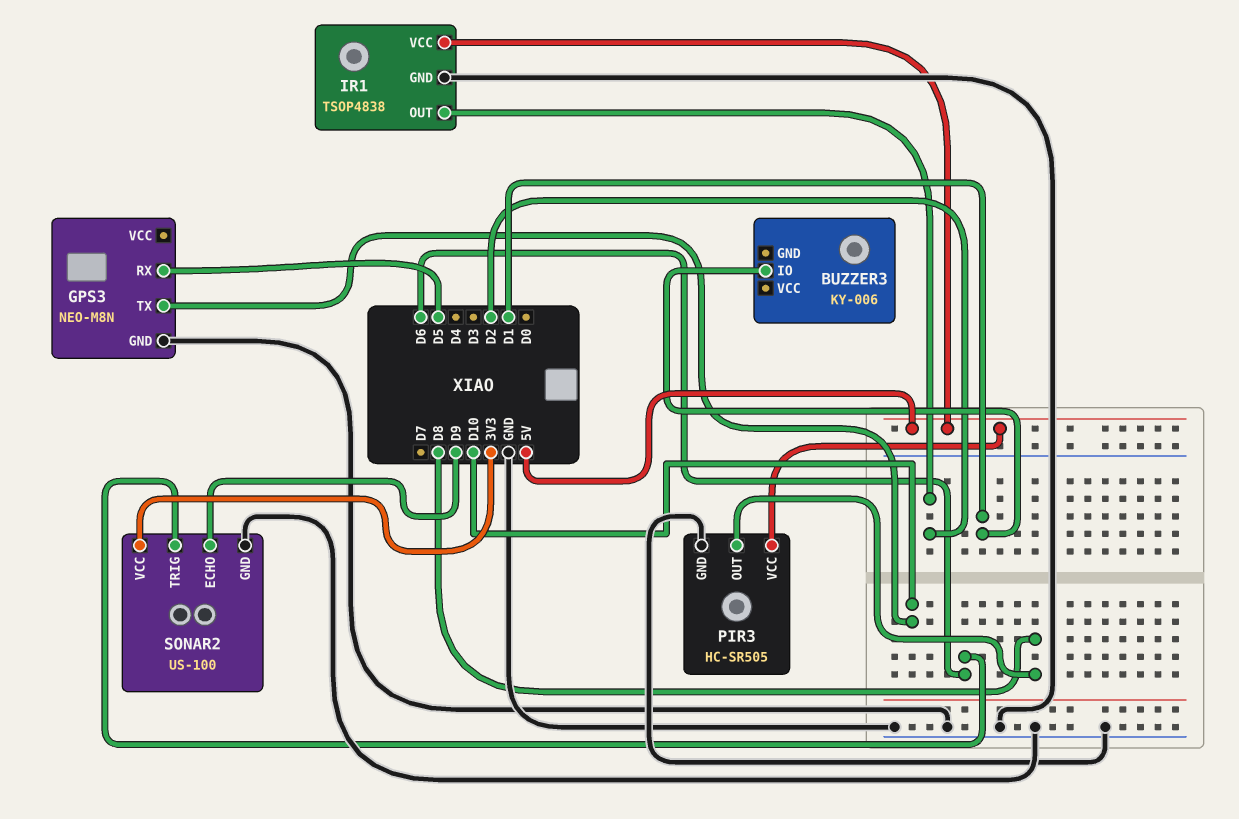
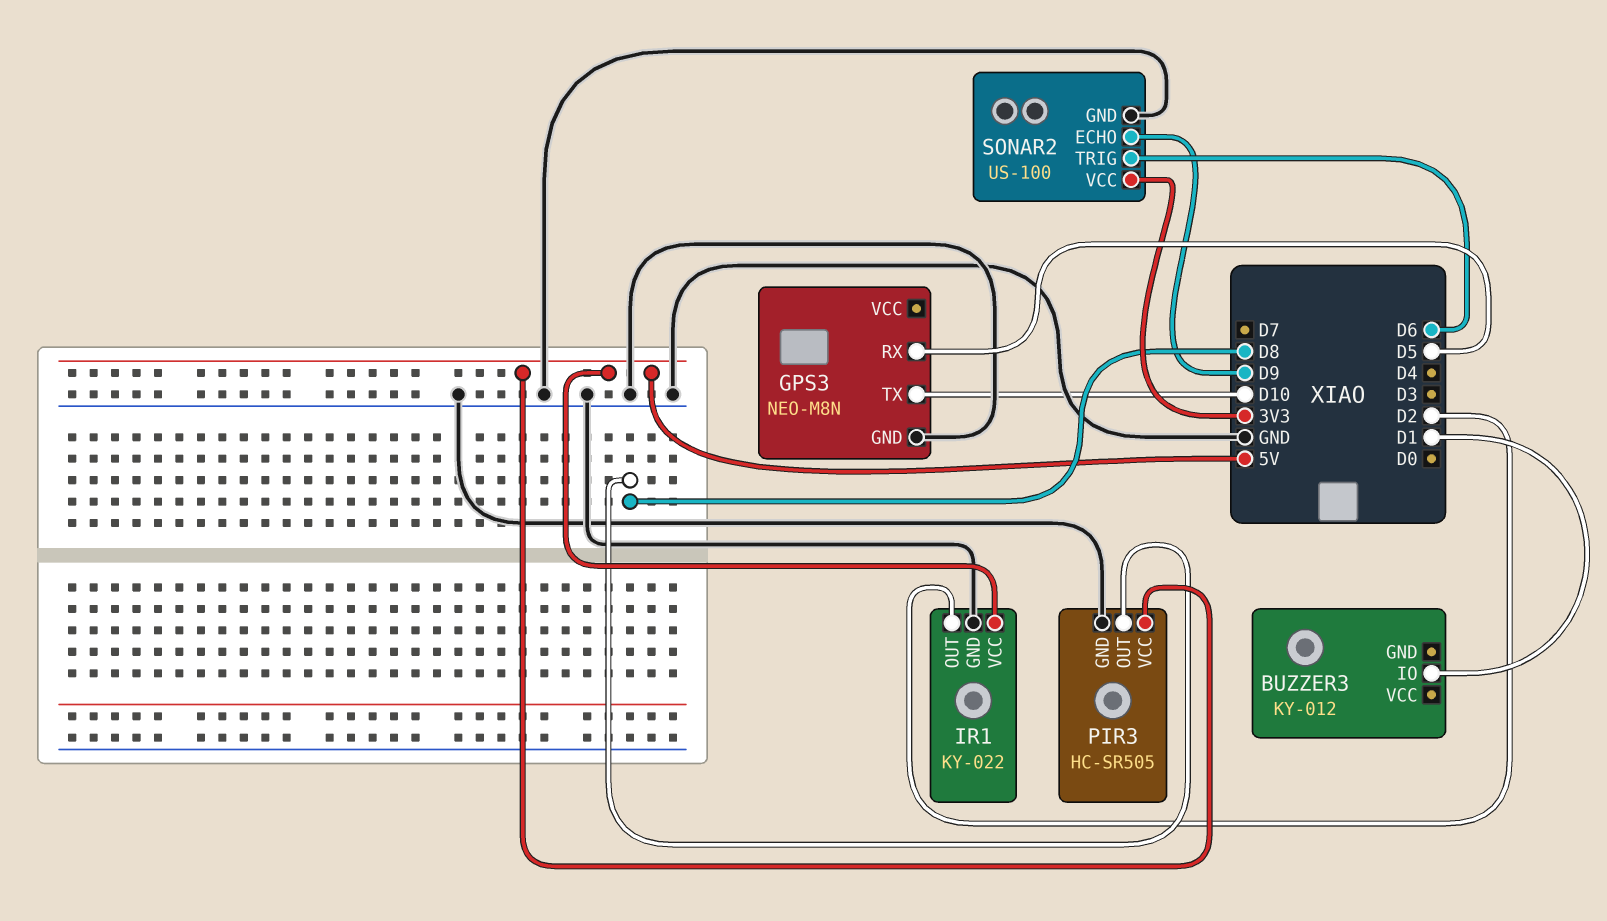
BUZZER3: KY-006 -> KY-012
IR1: TSOP4838 -> KY-022

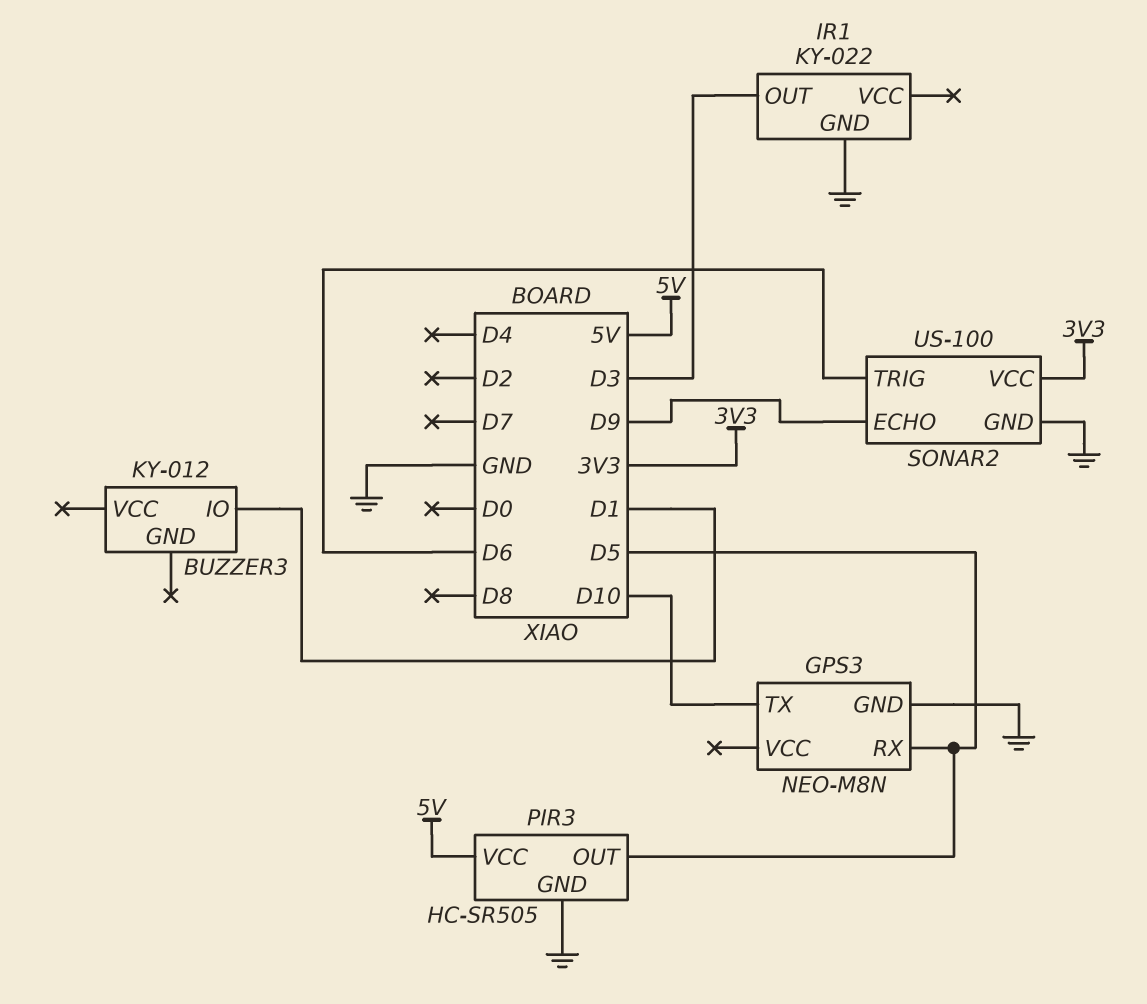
IR1 pin OUT: D2 -> D3
IR1 pin VCC: 5V -> none
PIR3 pin OUT: D8 -> D5

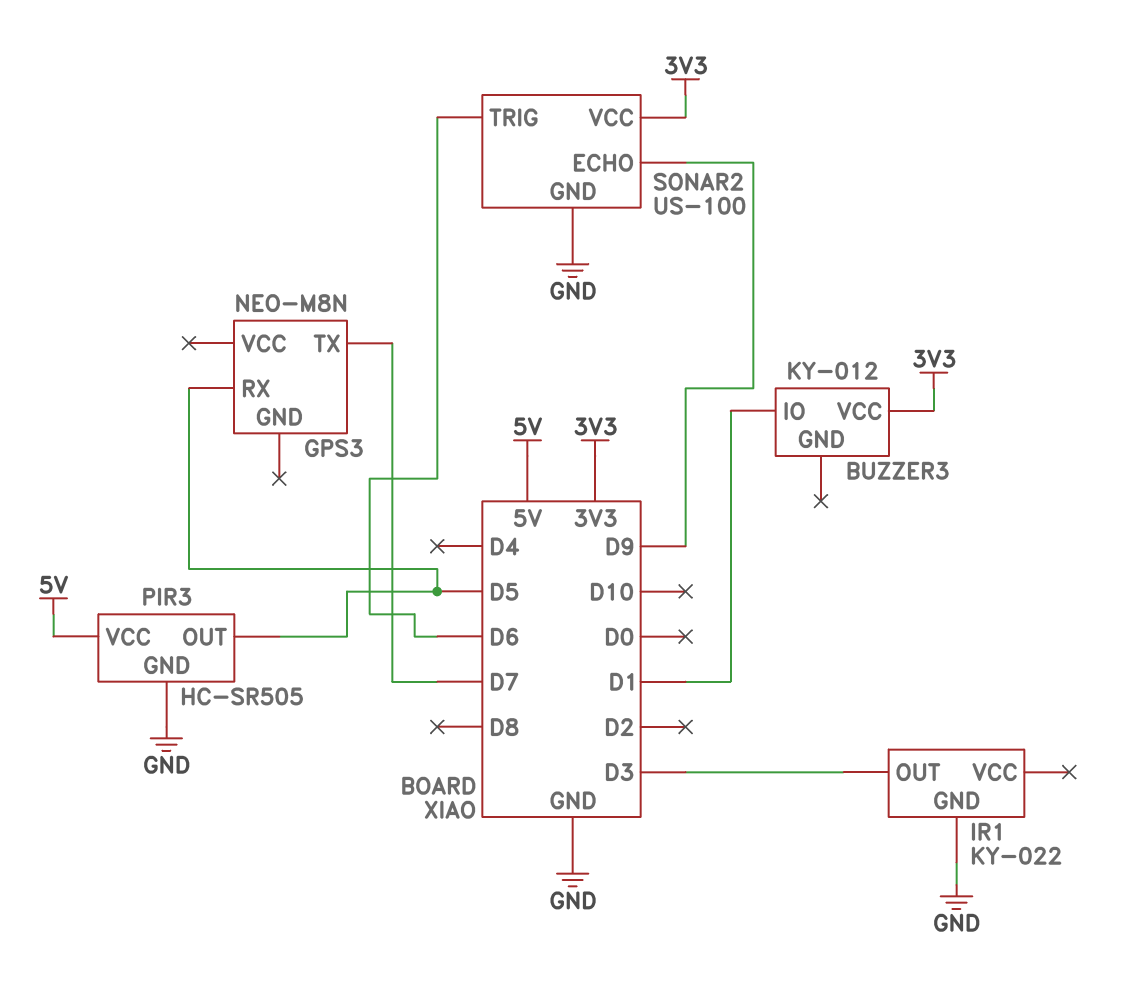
BUZZER3 pin VCC: none -> 3V3
GPS3 pin GND: GND -> none
GPS3 pin TX: D10 -> D7

